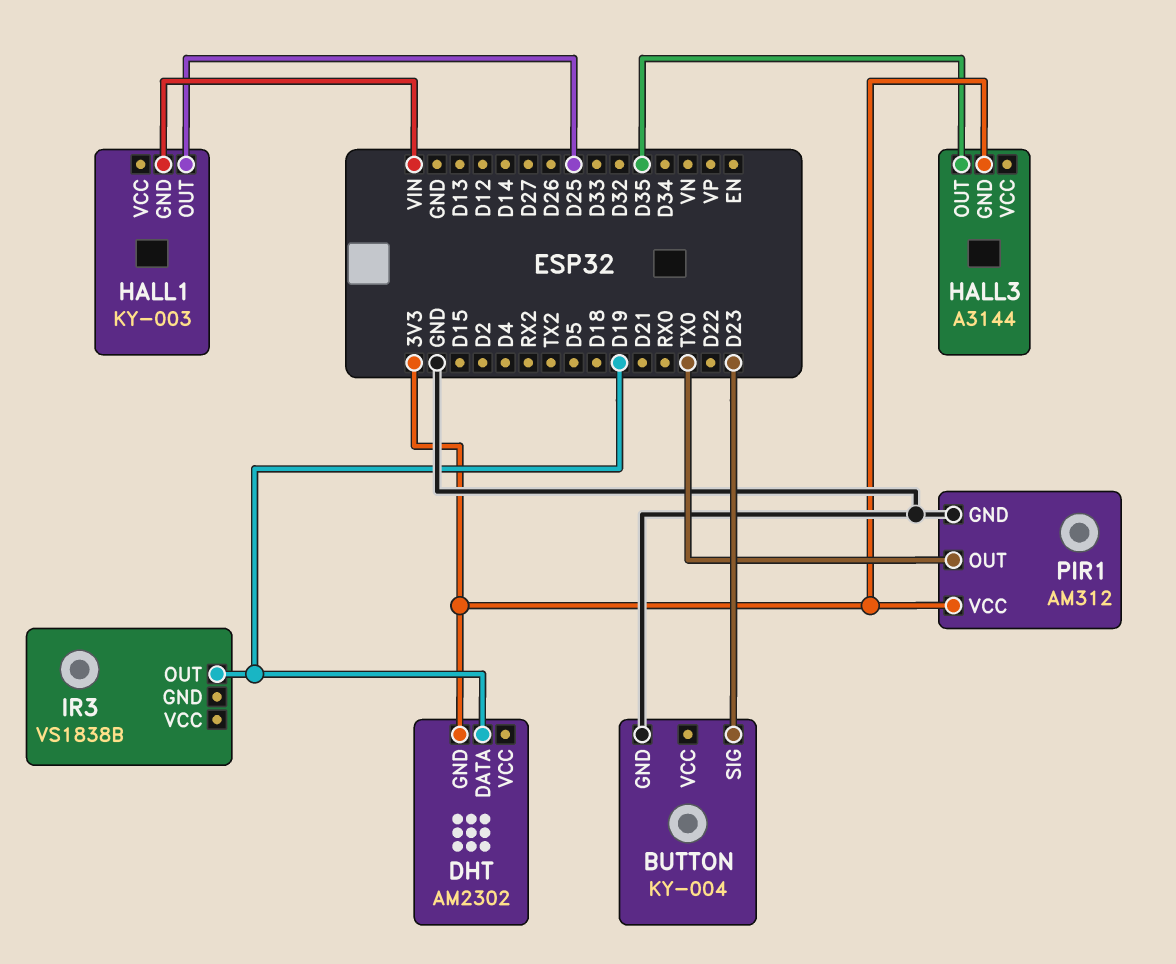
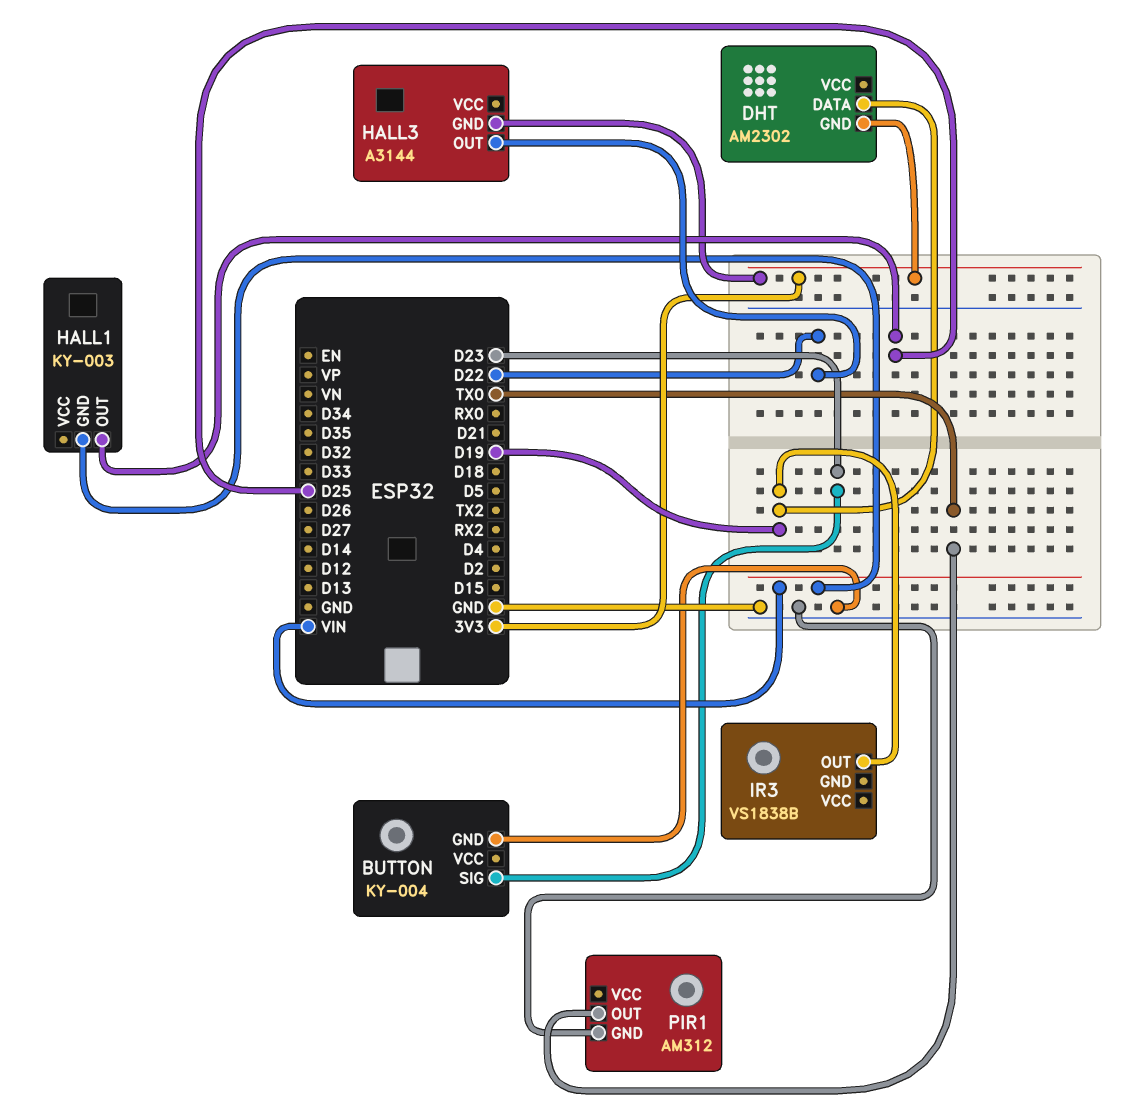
HALL3 pin OUT: D35 -> D22
PIR1 pin VCC: 3V3 -> none

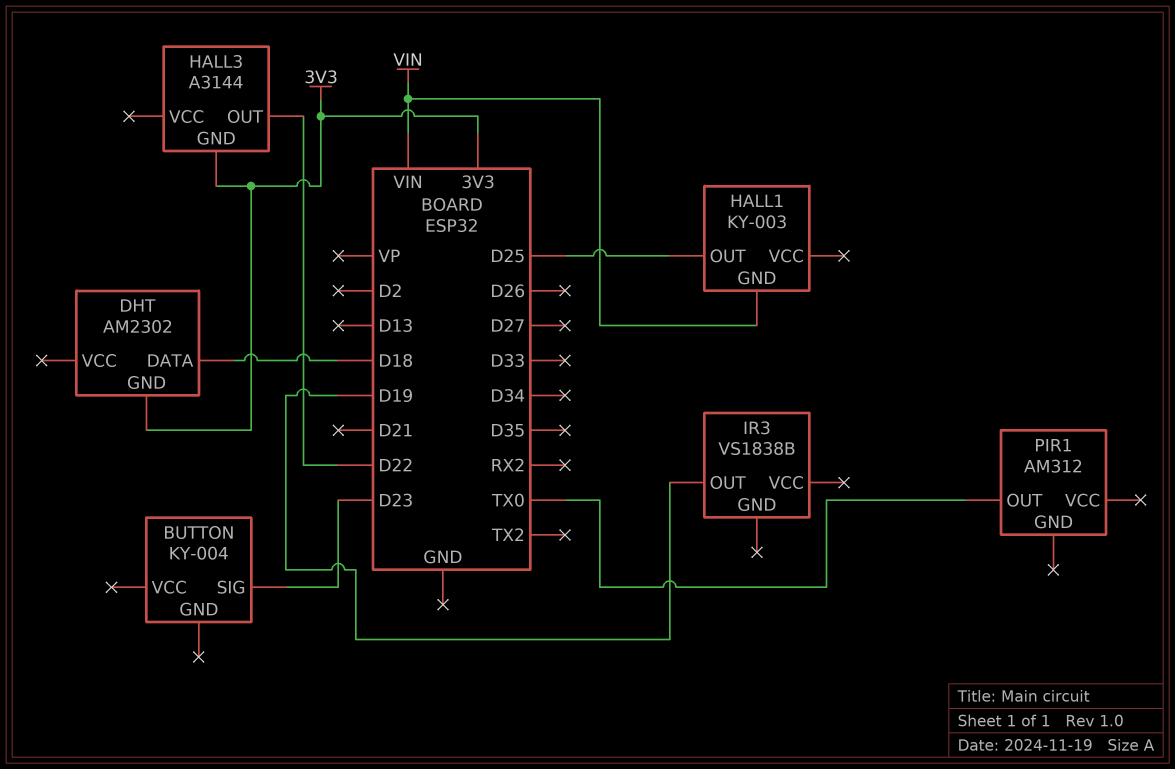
BUTTON pin GND: GND -> none
DHT pin DATA: D19 -> D18
PIR1 pin GND: GND -> none

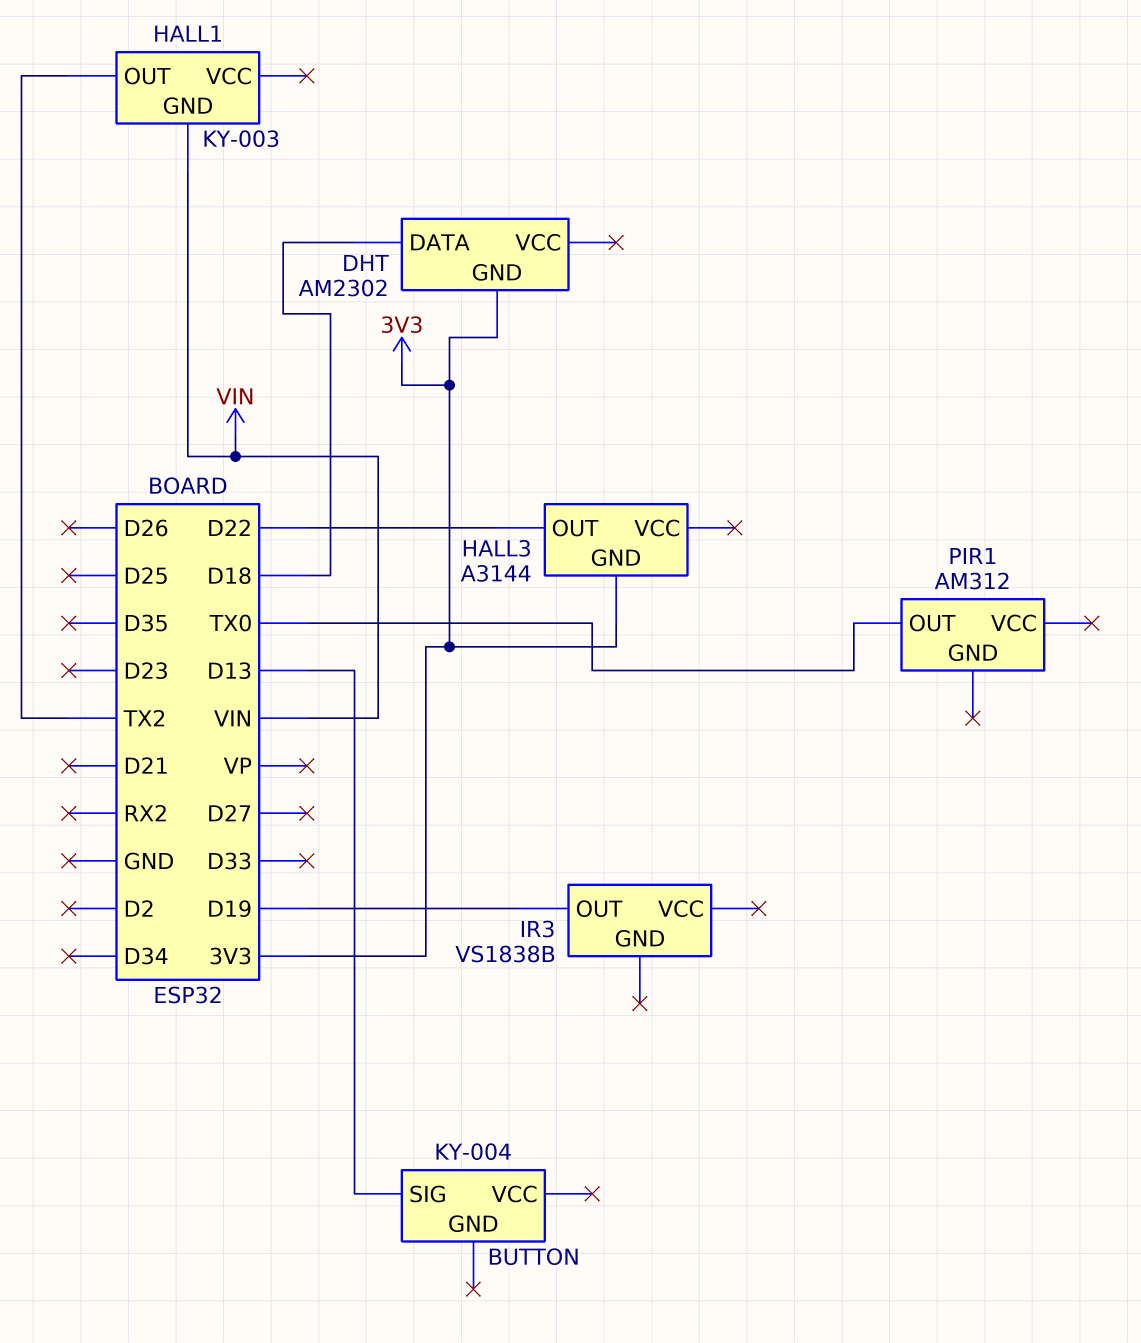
BUTTON pin SIG: D23 -> D13
HALL1 pin OUT: D25 -> TX2

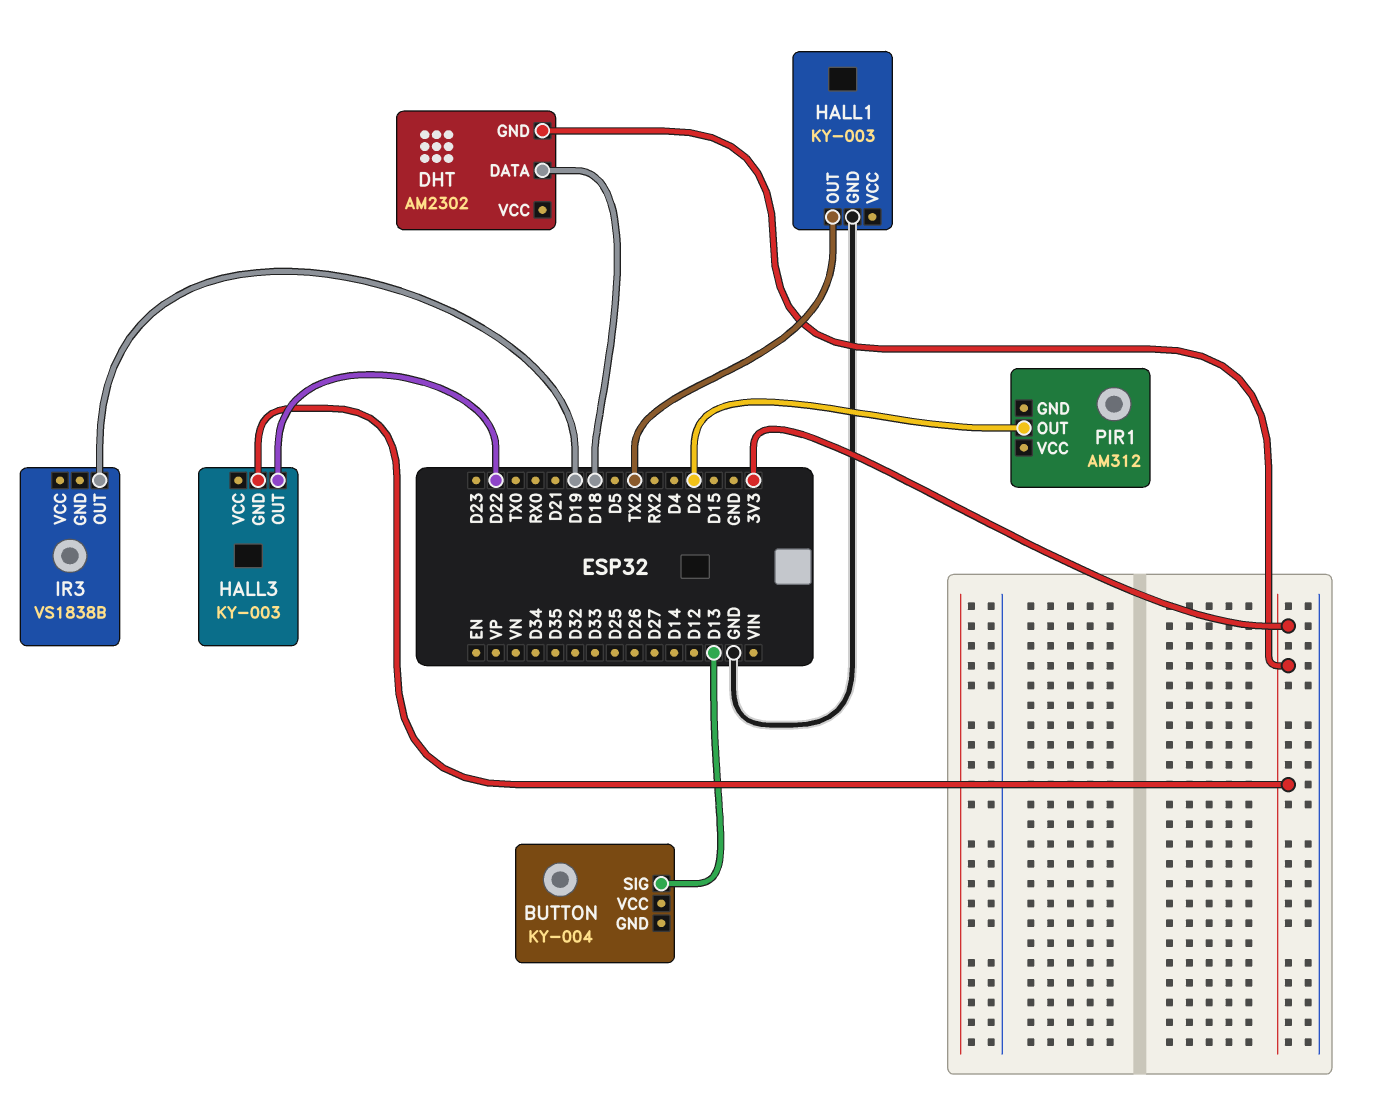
HALL1 pin GND: VIN -> GND
HALL3: A3144 -> KY-003
PIR1 pin OUT: TX0 -> D2

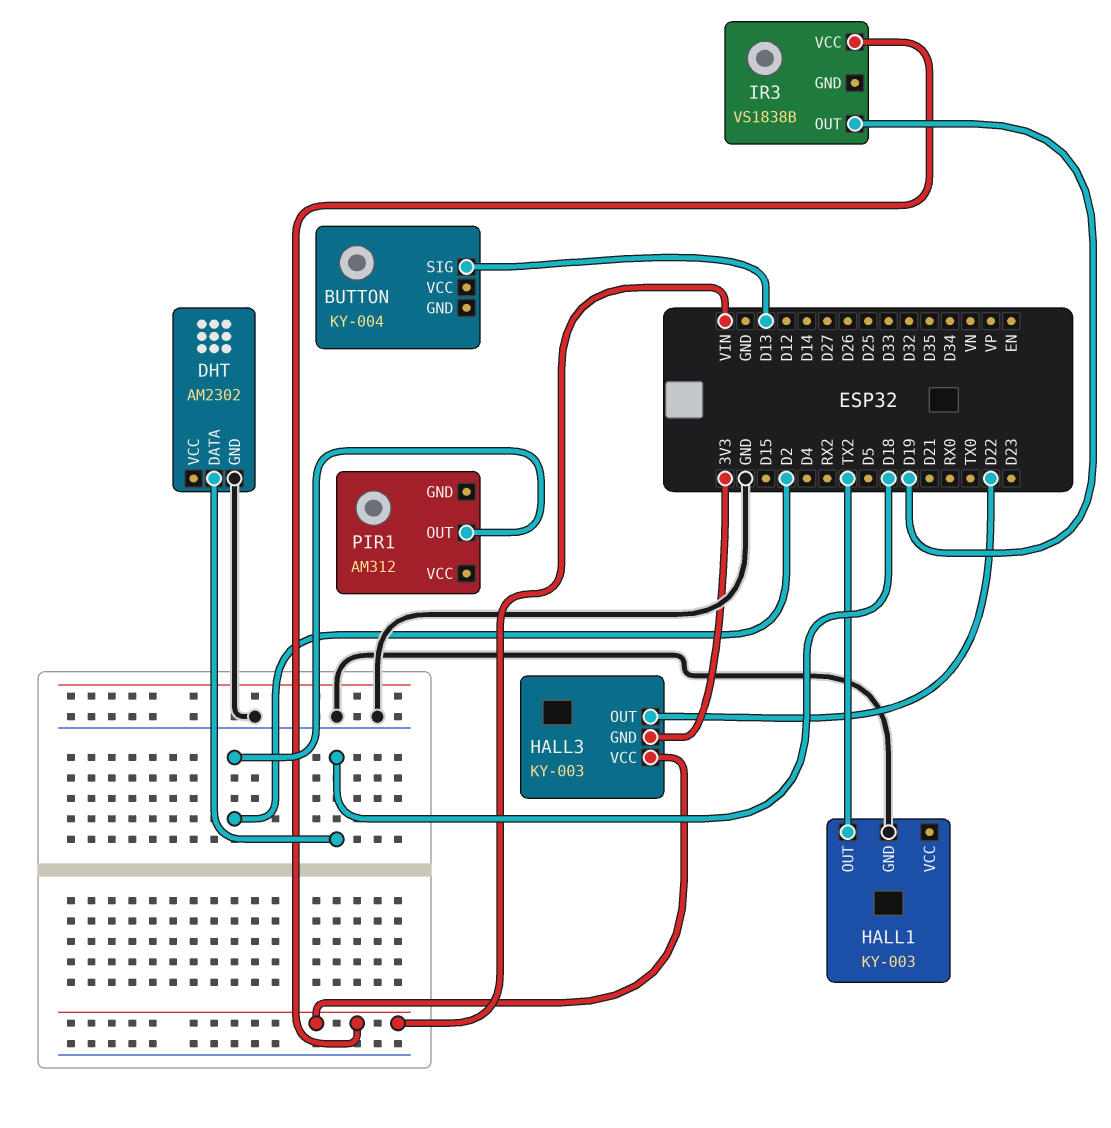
DHT pin GND: 3V3 -> GND
HALL3 pin VCC: none -> VIN
IR3 pin VCC: none -> VIN

